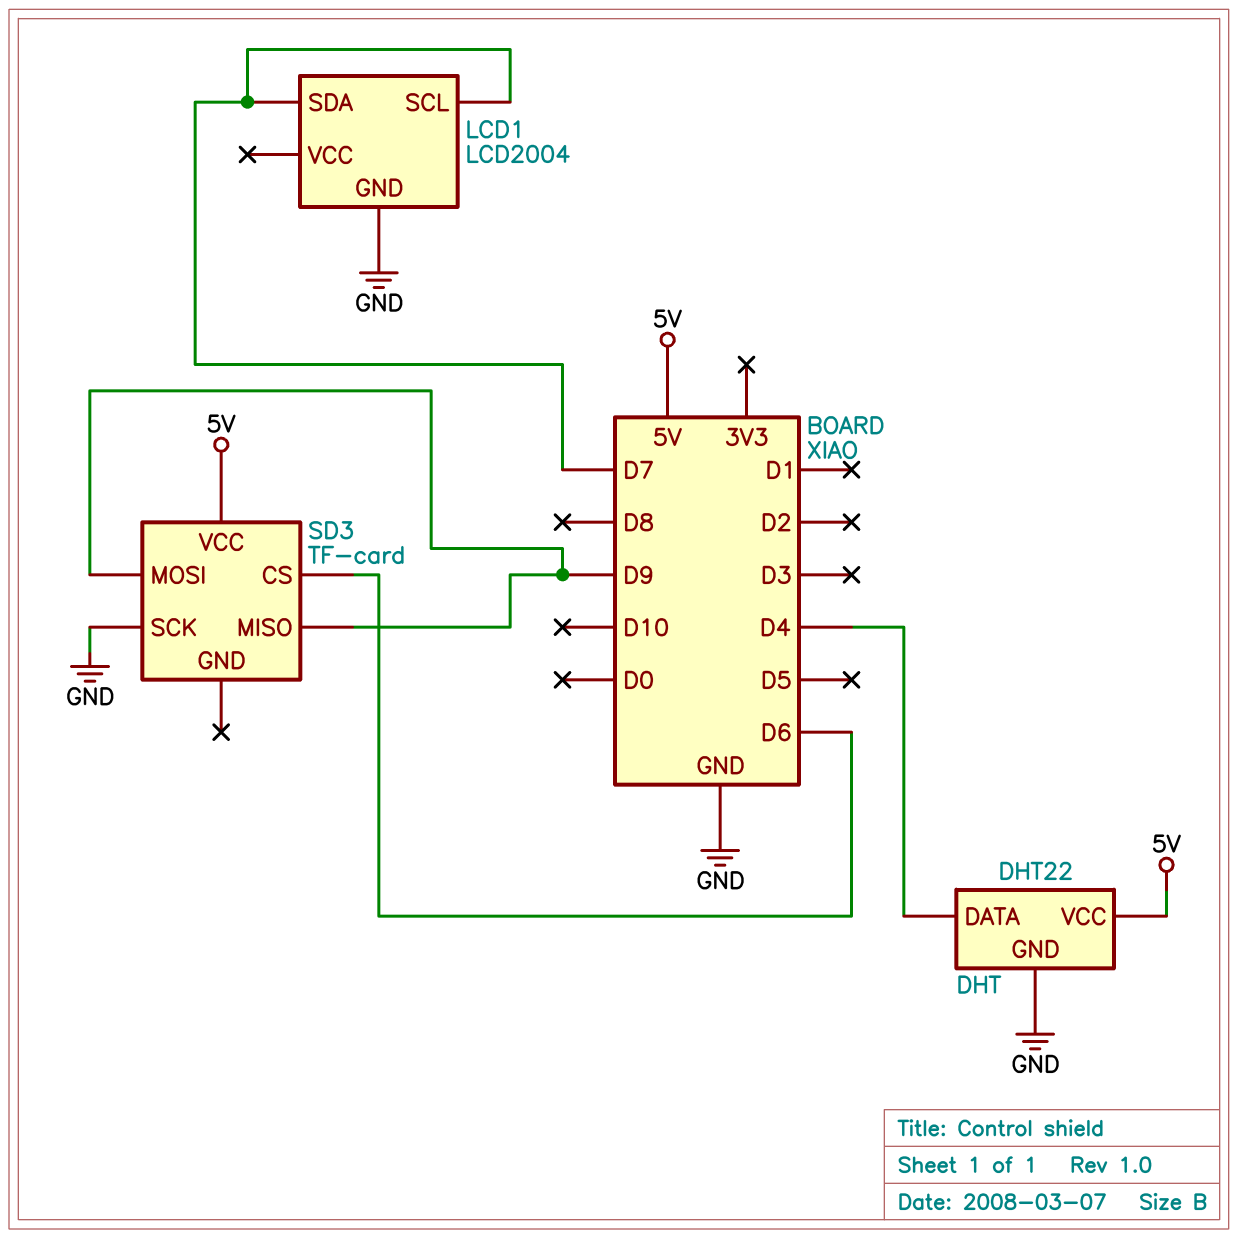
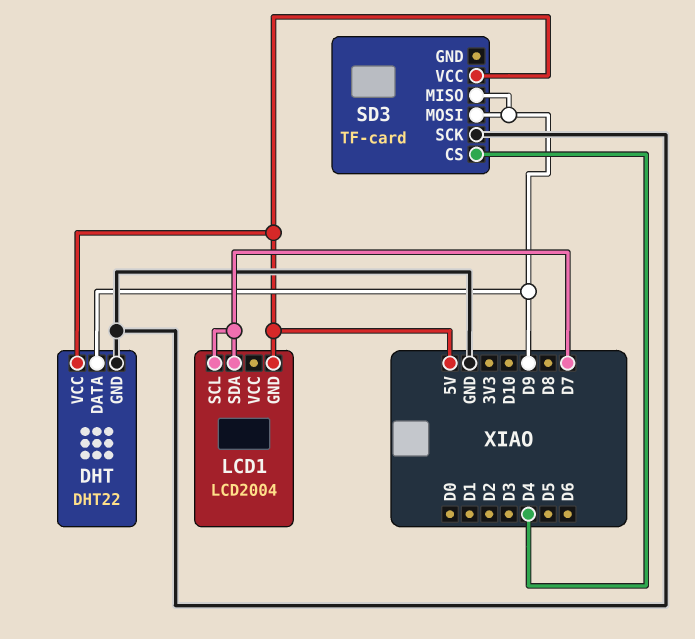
DHT pin DATA: D4 -> D9
LCD1 pin GND: GND -> 5V
SD3 pin CS: D6 -> D4

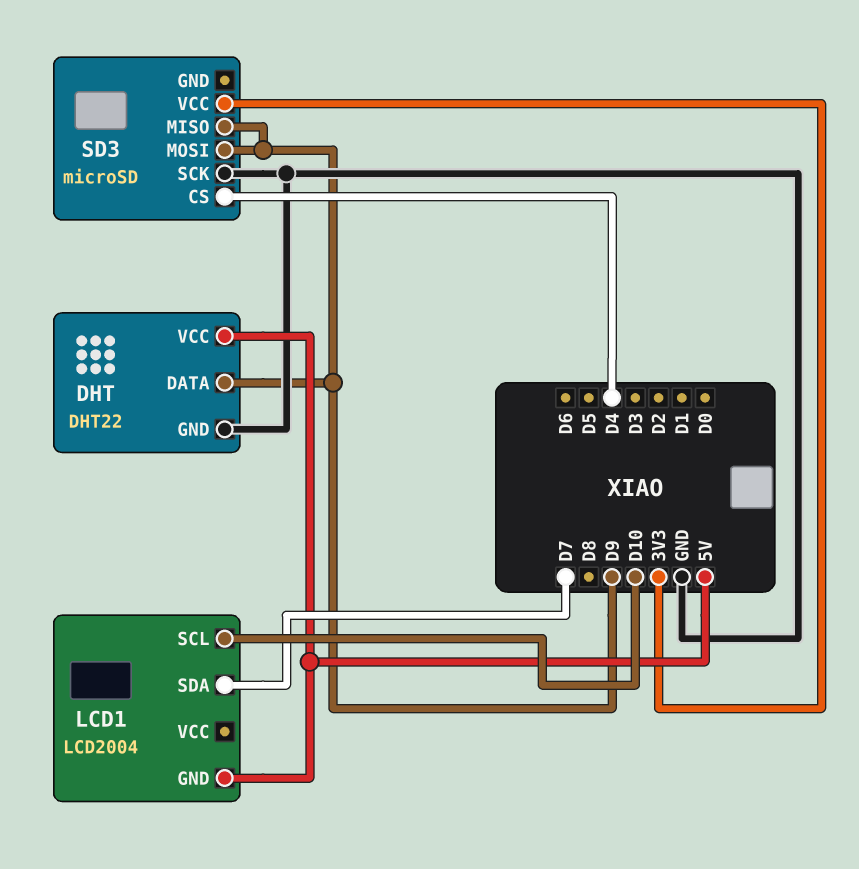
LCD1 pin SCL: D7 -> D10
SD3: TF-card -> microSD
SD3 pin VCC: 5V -> 3V3

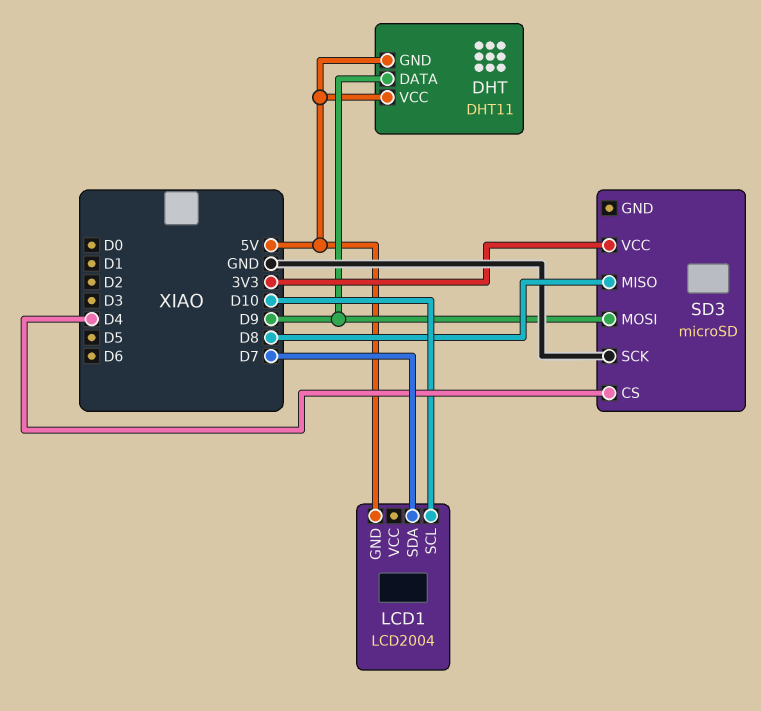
DHT: DHT22 -> DHT11
DHT pin GND: GND -> 5V
SD3 pin MISO: D9 -> D8

